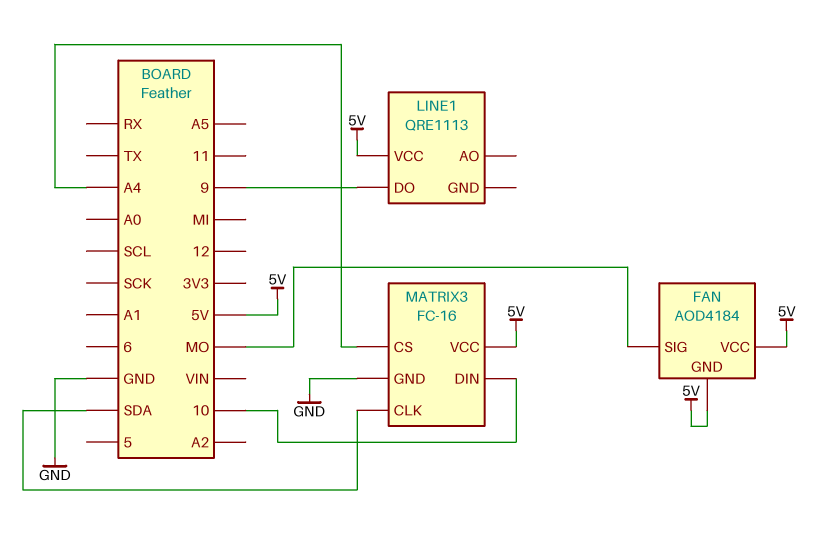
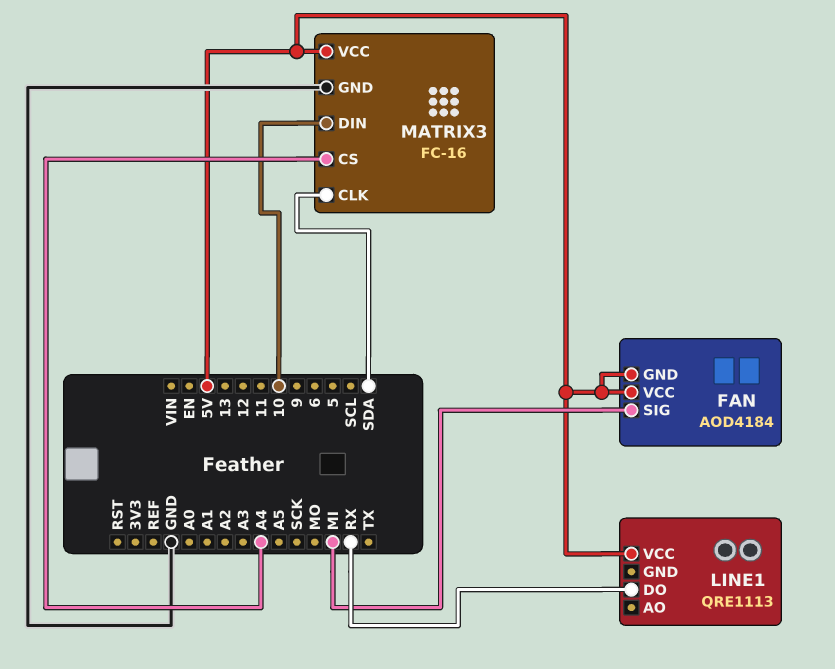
FAN pin SIG: MO -> MI
LINE1 pin DO: 9 -> RX

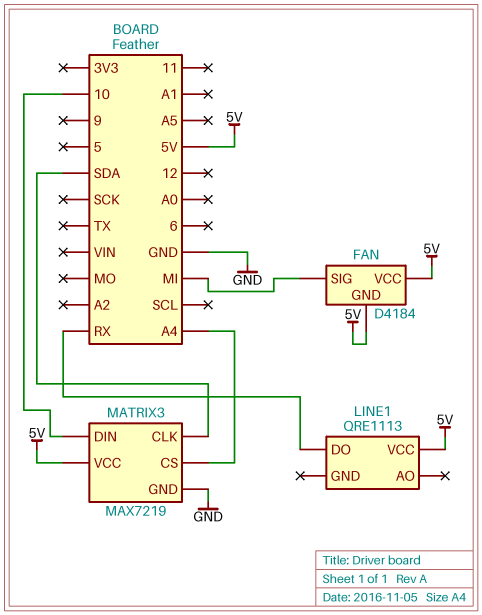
FAN: AOD4184 -> D4184
MATRIX3: FC-16 -> MAX7219

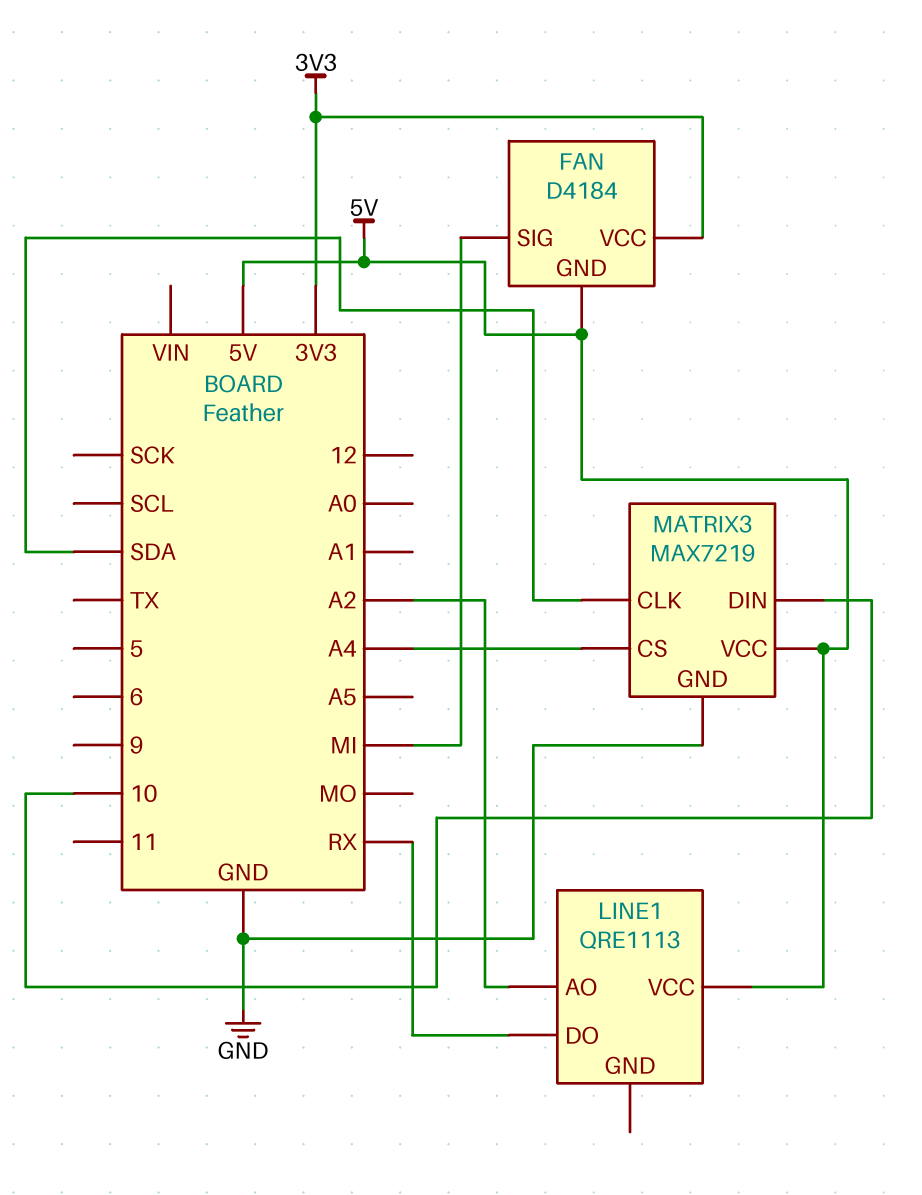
FAN pin VCC: 5V -> 3V3
LINE1 pin AO: none -> A2

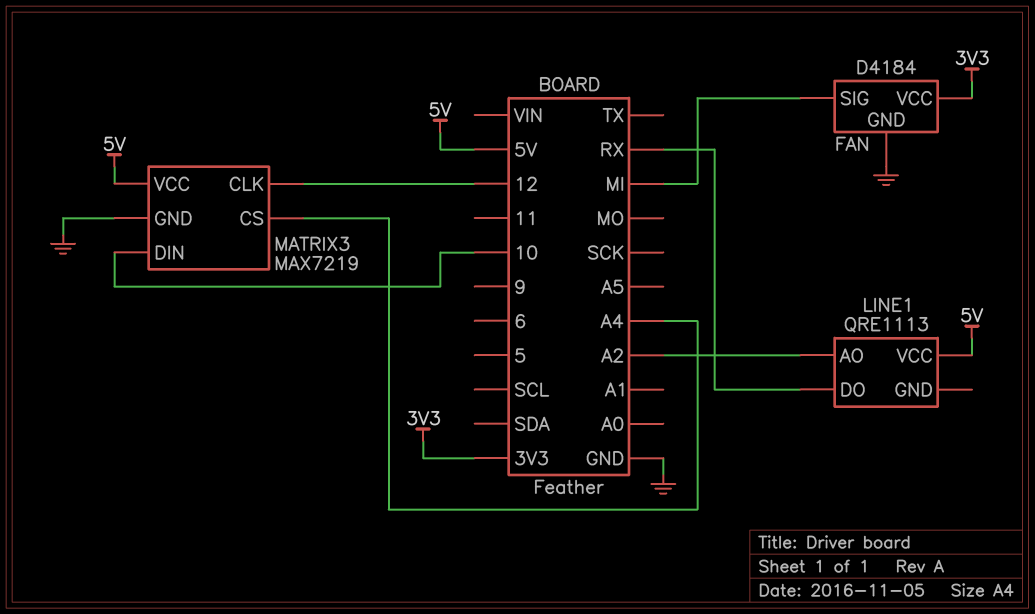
FAN pin GND: 5V -> GND
MATRIX3 pin CLK: SDA -> 12

